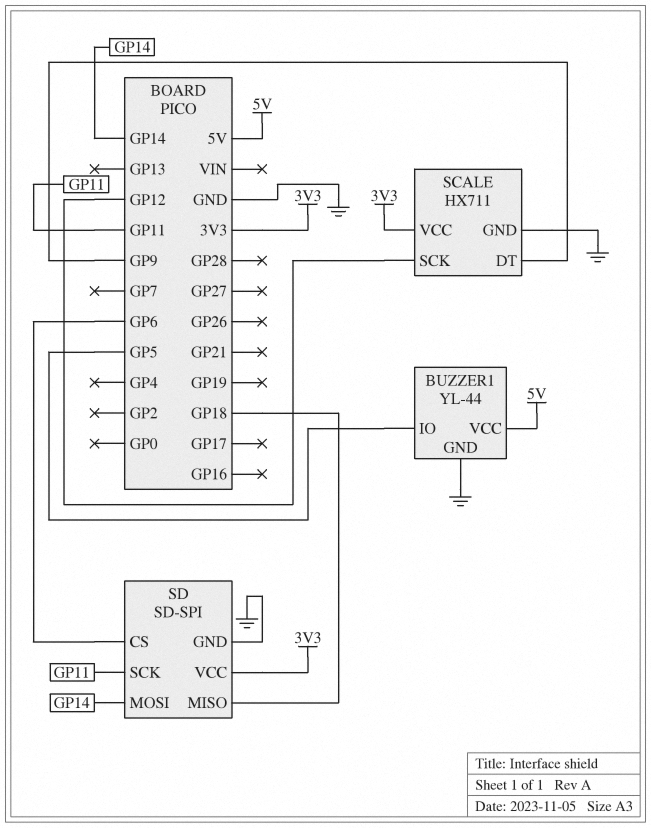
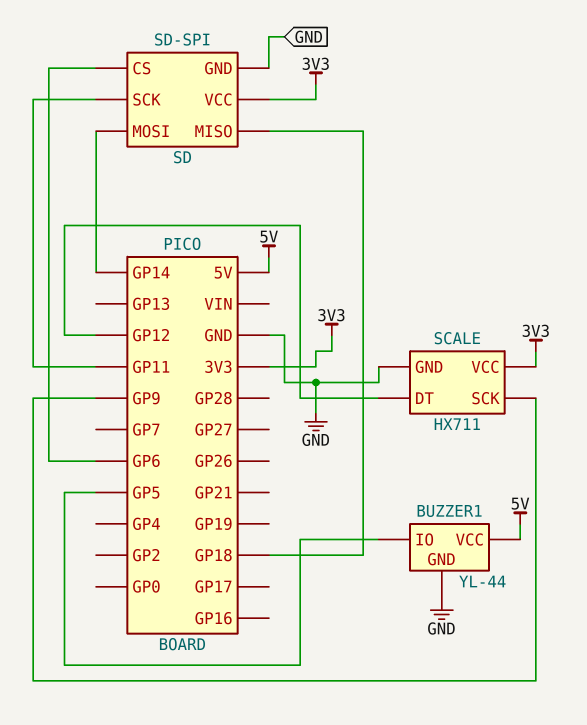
SCALE pin DT: GP9 -> GP12
SCALE pin SCK: GP12 -> GP9

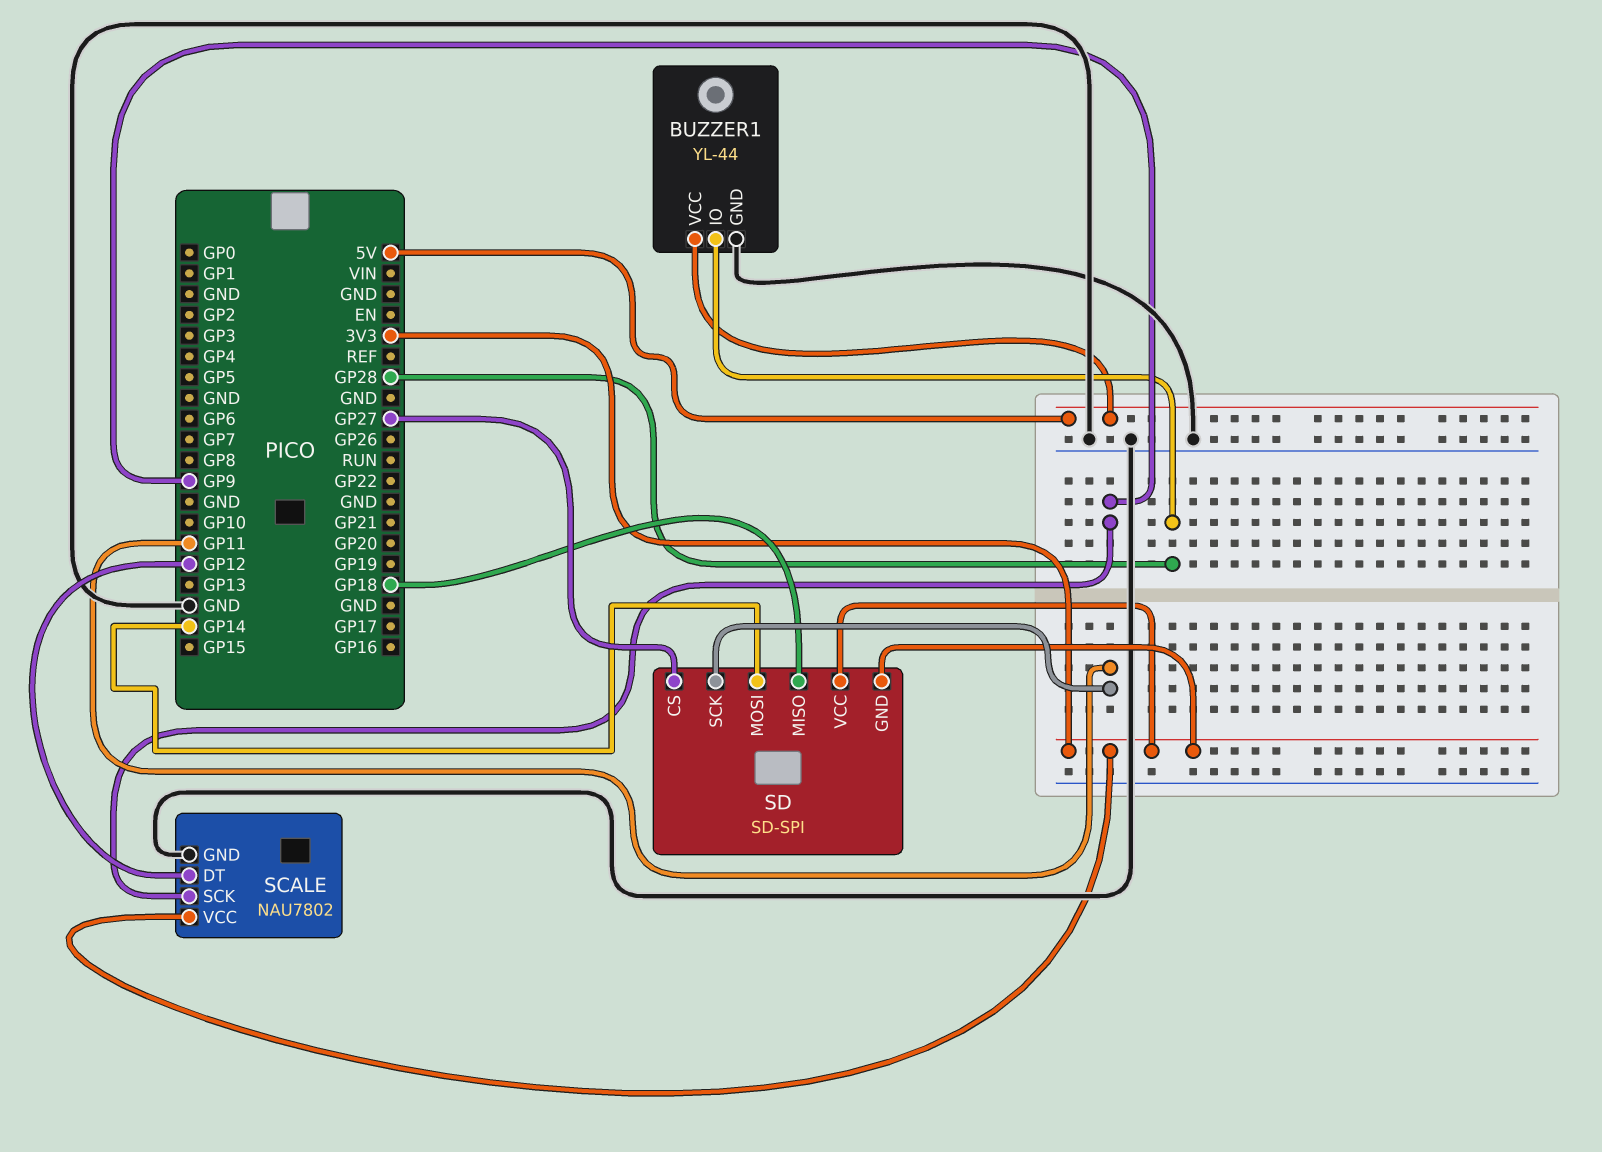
BUZZER1 pin IO: GP5 -> GP28
SCALE: HX711 -> NAU7802
SD pin CS: GP6 -> GP27
SD pin GND: GND -> 3V3

